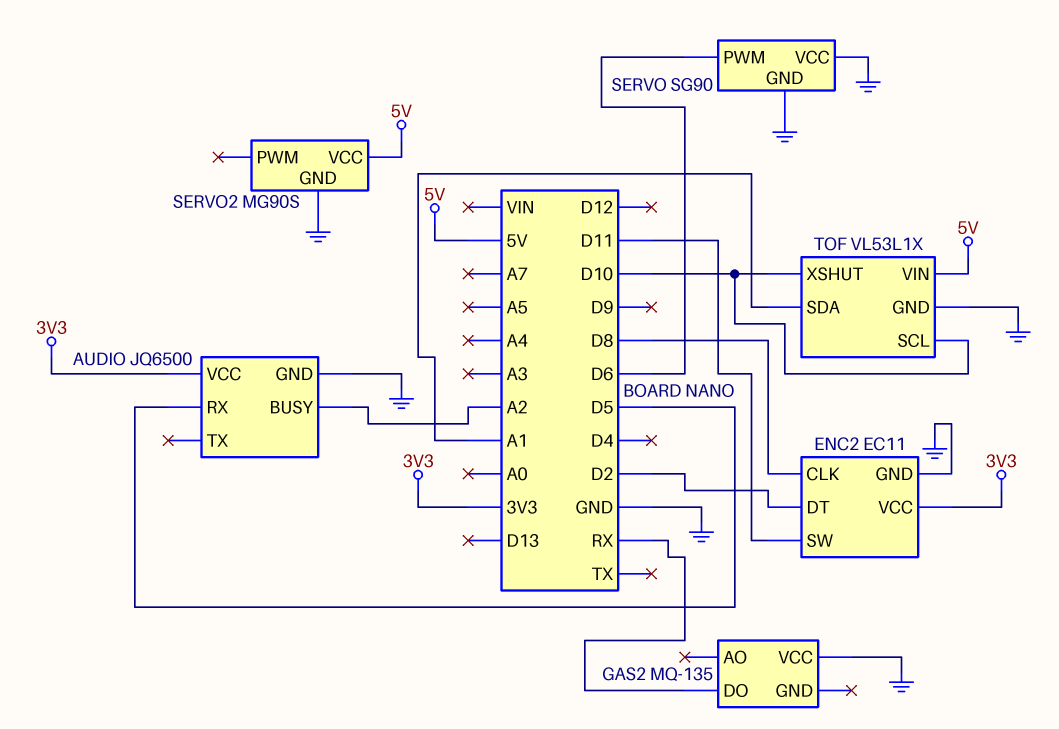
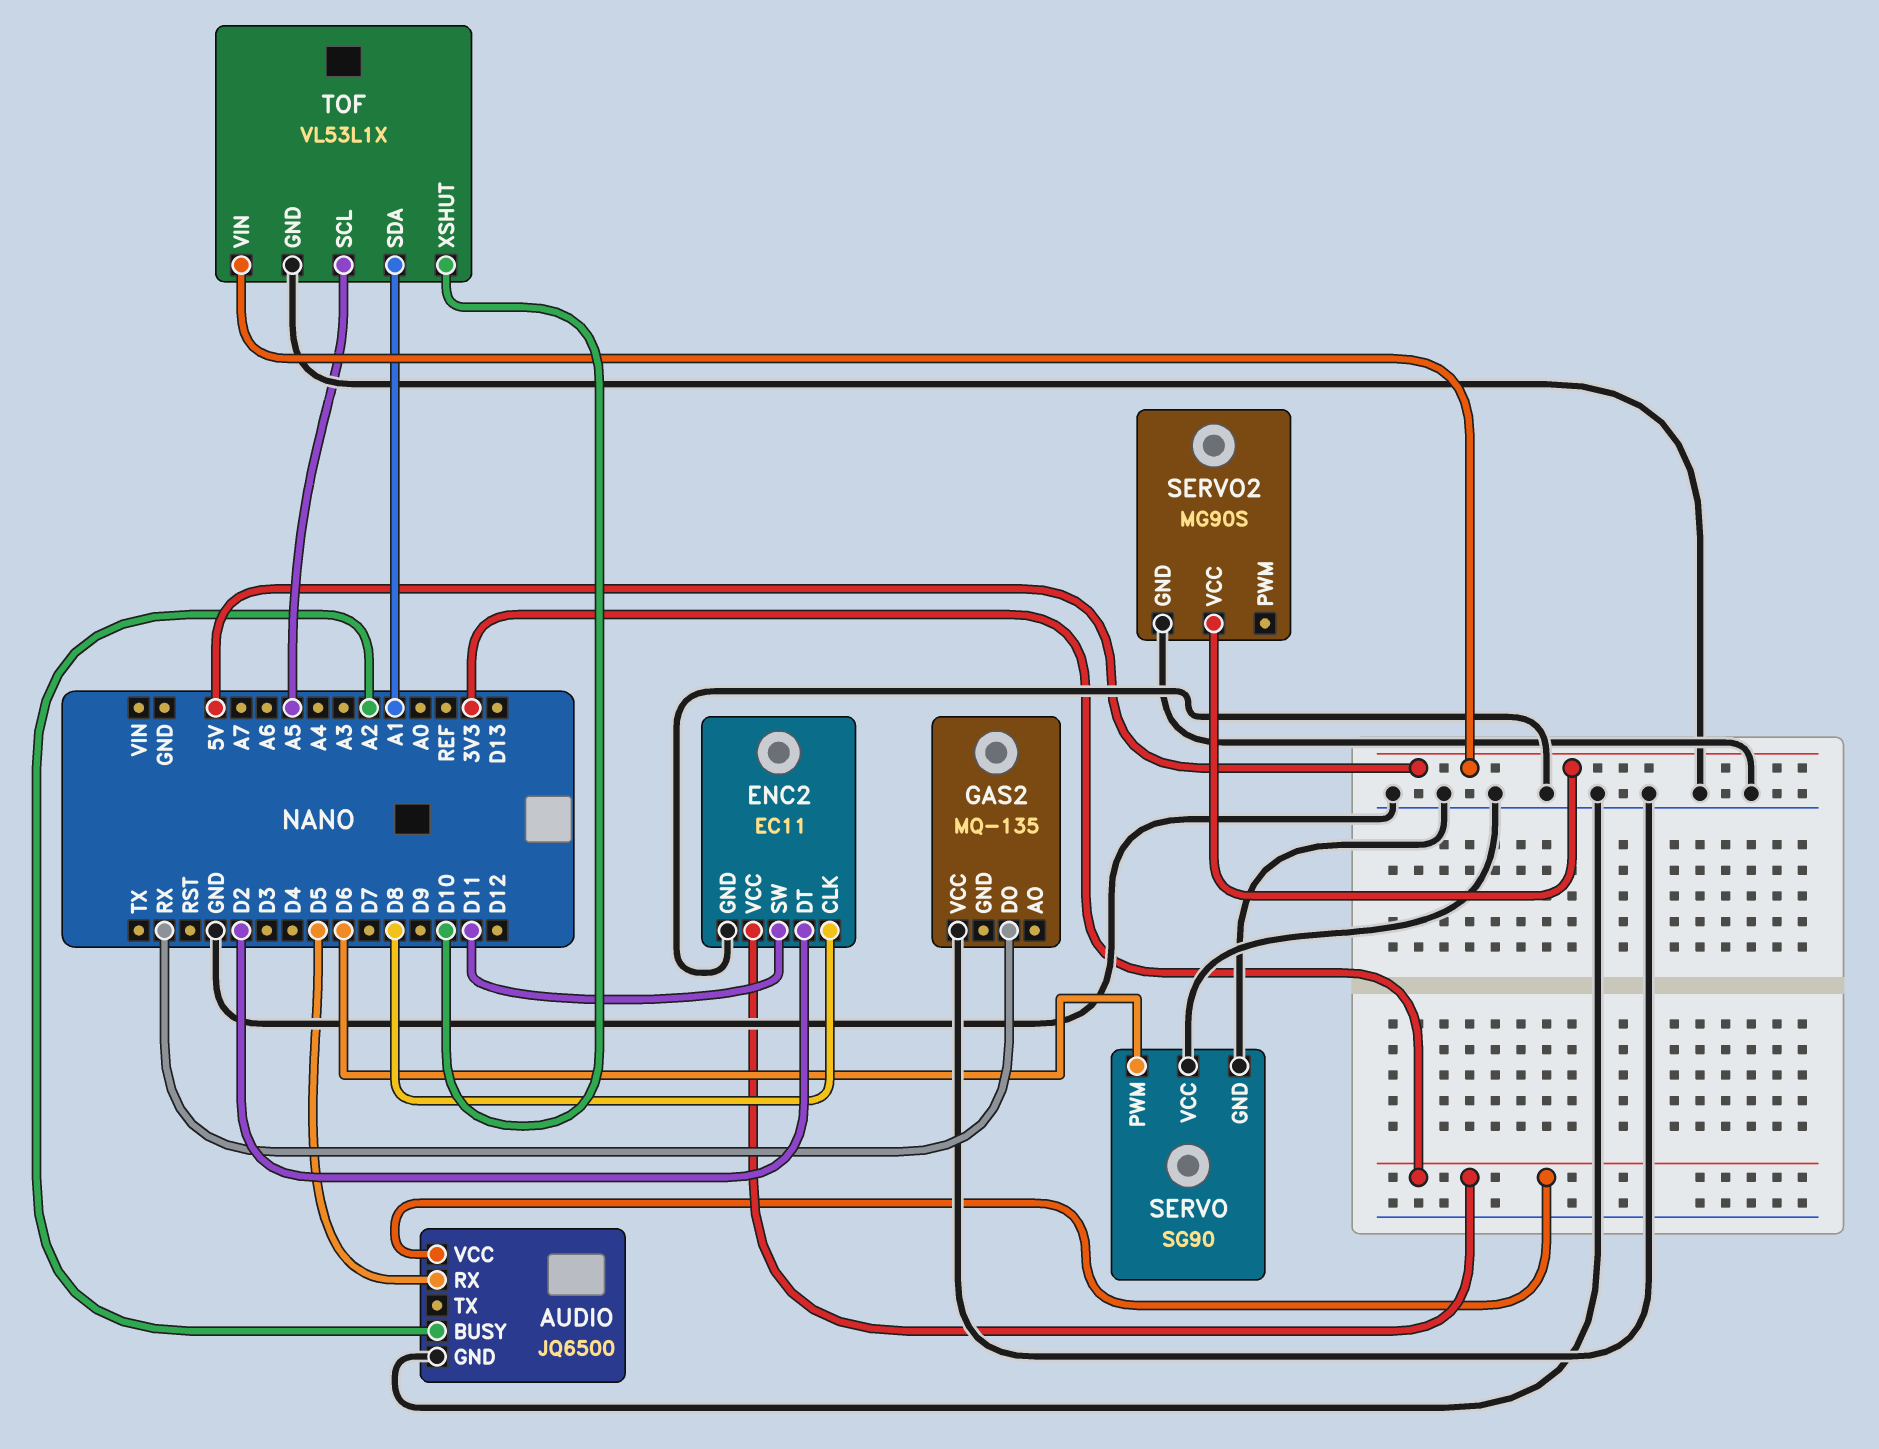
TOF pin SCL: D10 -> A5

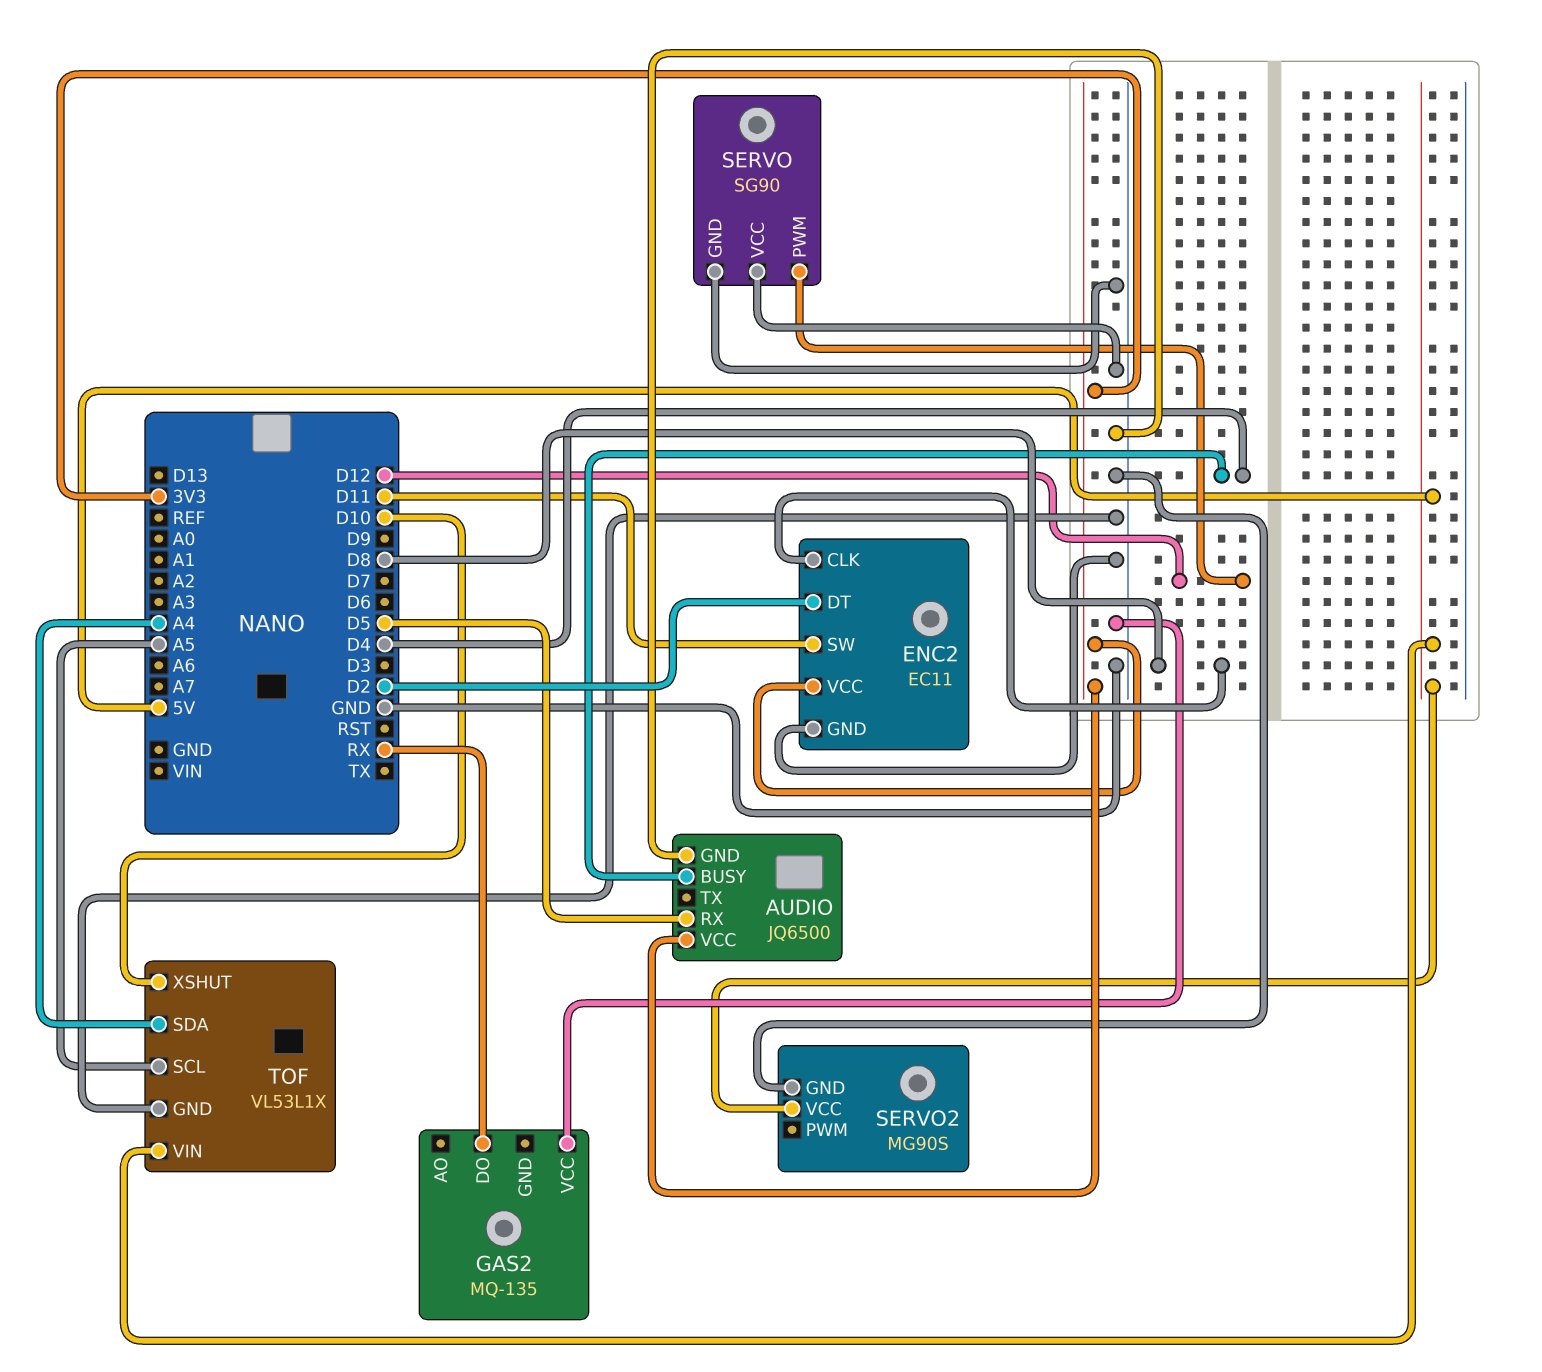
AUDIO pin BUSY: A2 -> D4
SERVO pin PWM: D6 -> D12
TOF pin SDA: A1 -> A4

